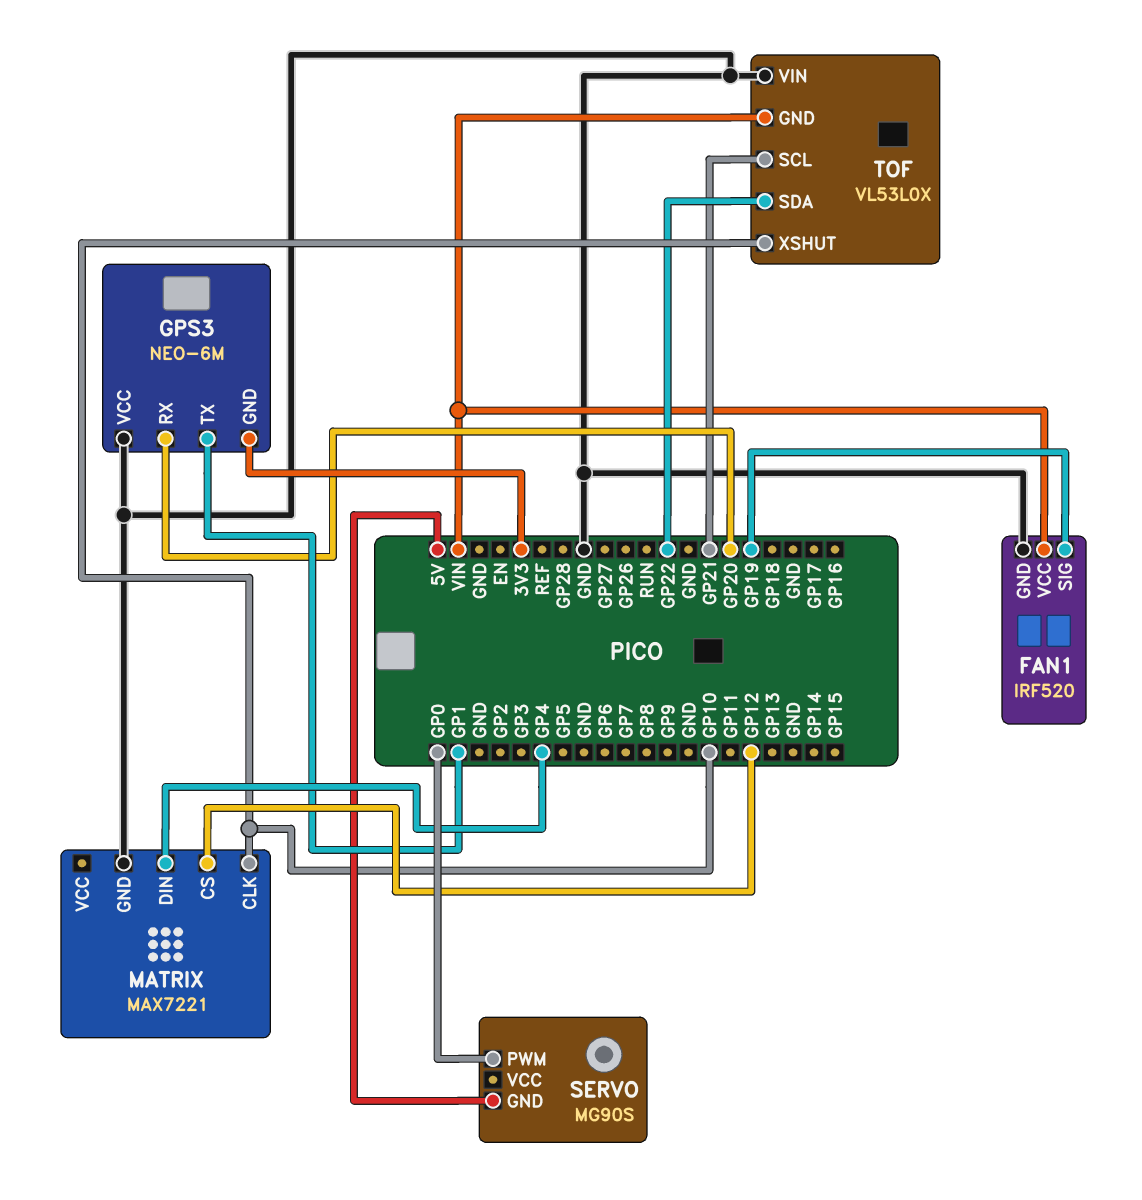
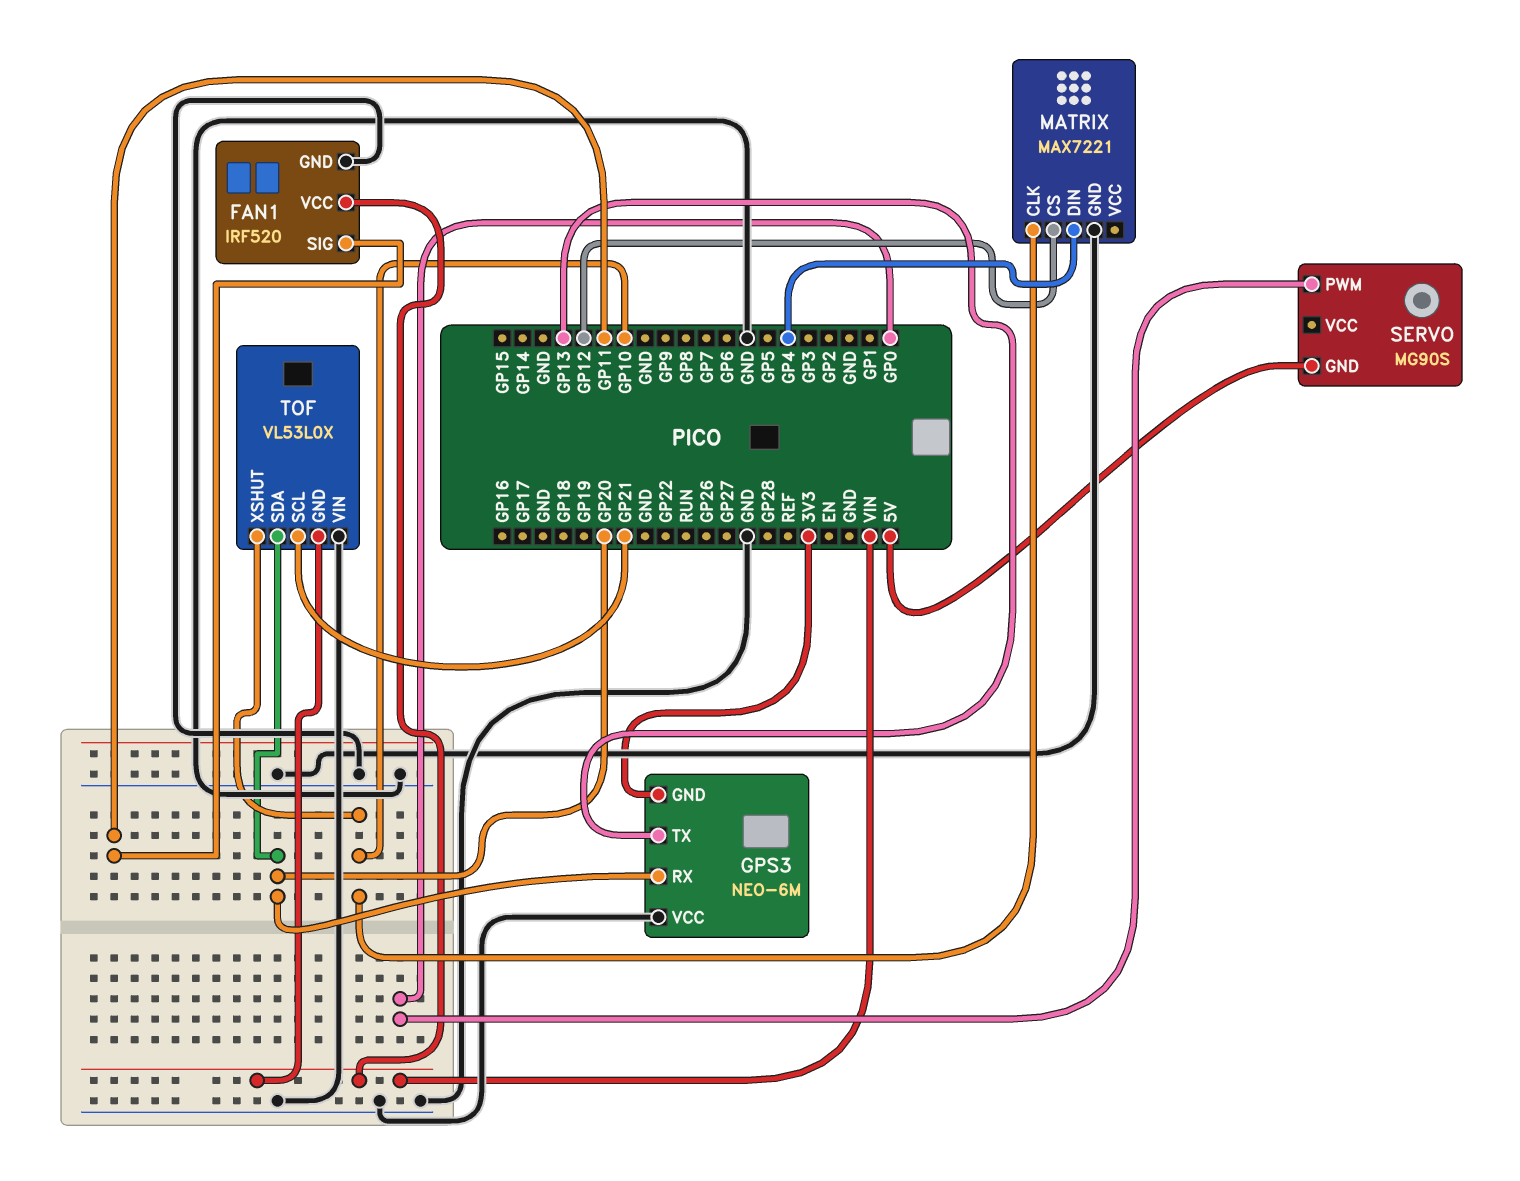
FAN1 pin SIG: GP19 -> GP11
GPS3 pin TX: GP1 -> GP13
TOF pin SDA: GP22 -> GP20

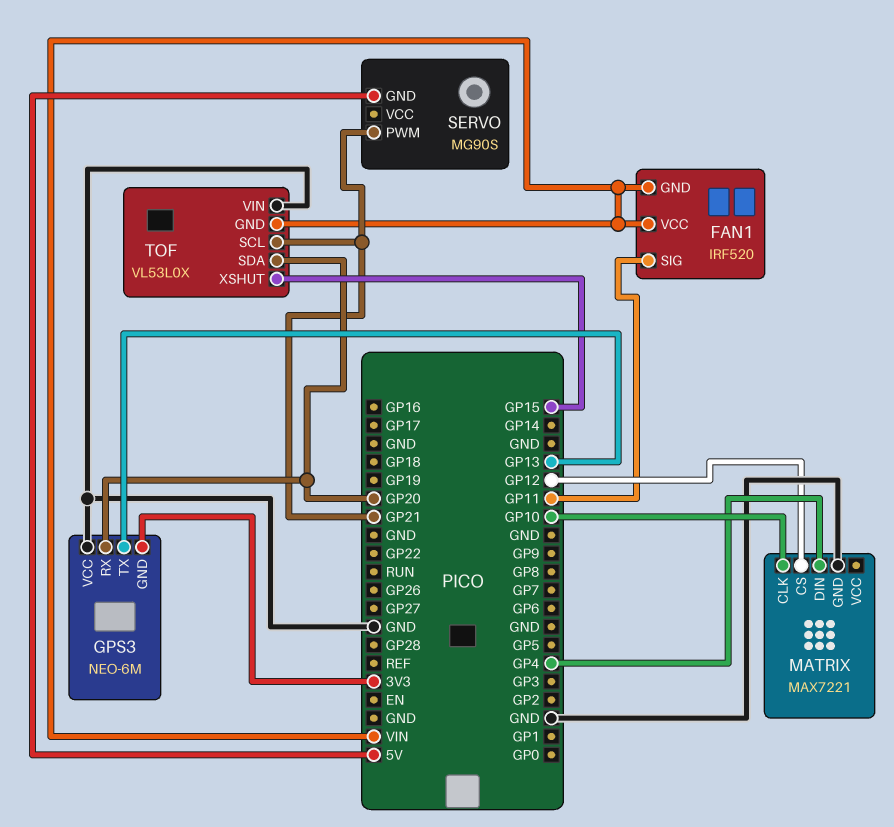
FAN1 pin GND: GND -> VIN
SERVO pin PWM: GP0 -> GP21
TOF pin XSHUT: GP10 -> GP15

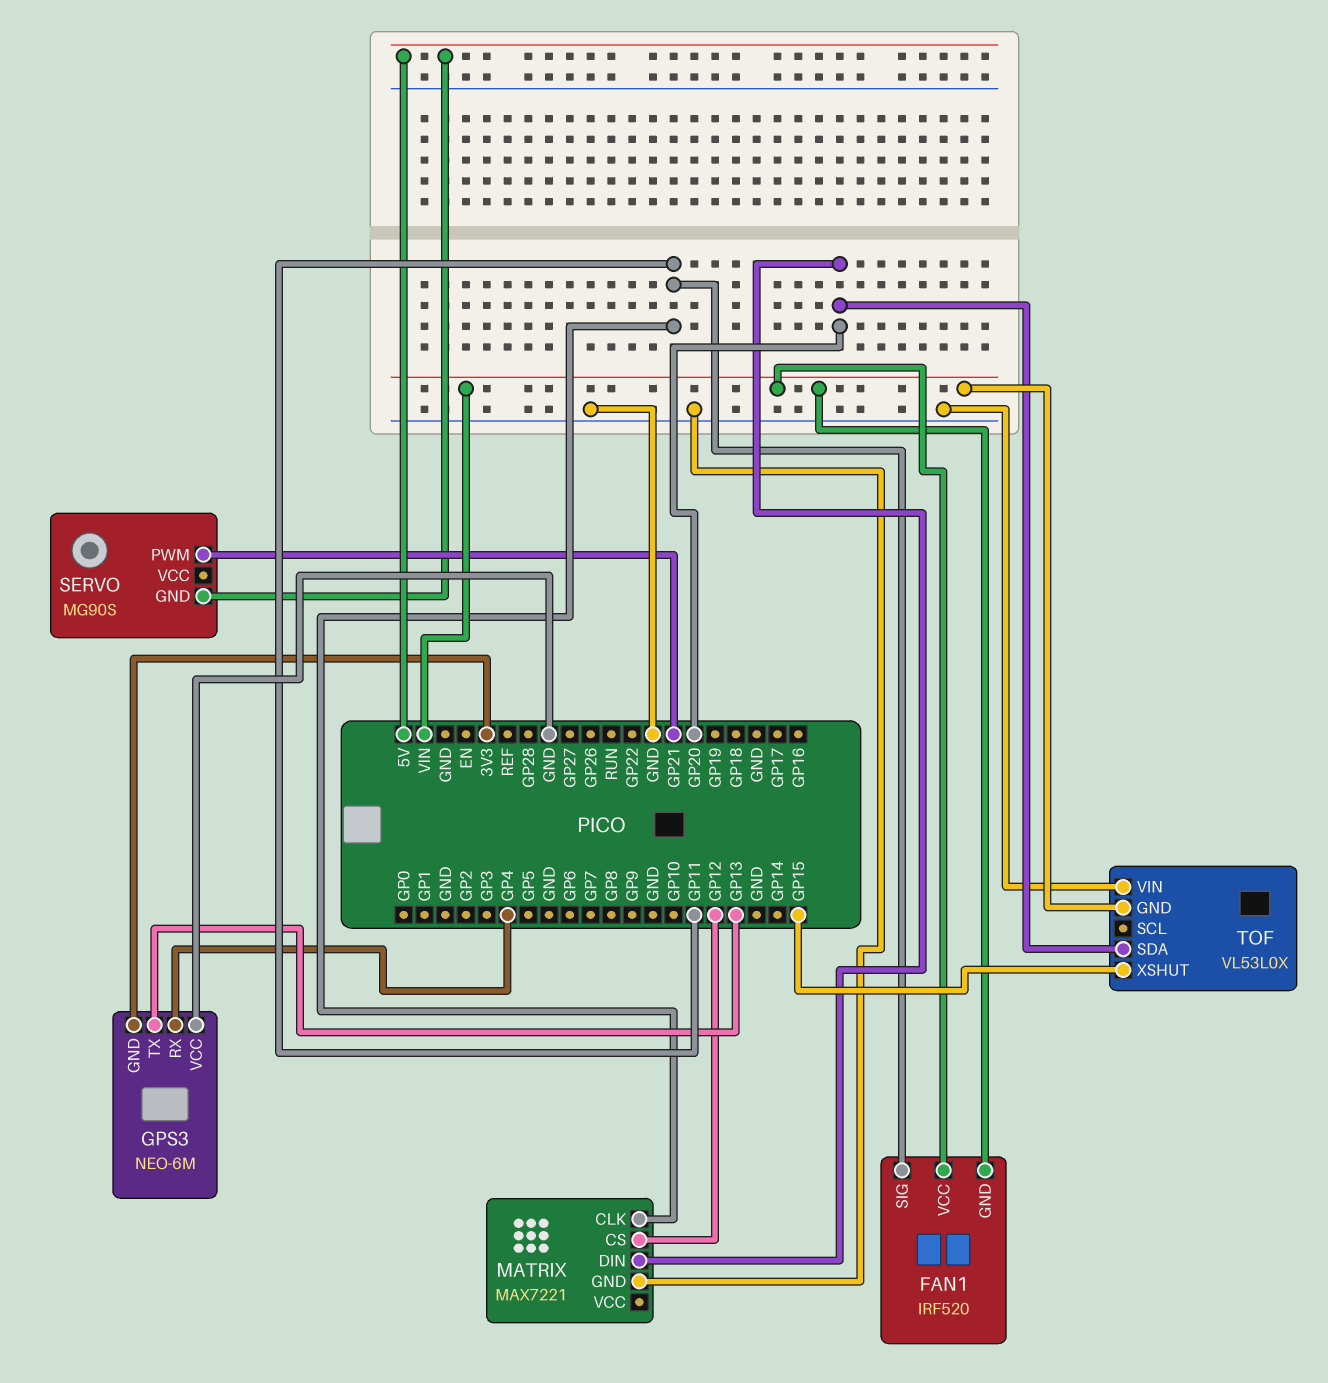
GPS3 pin RX: GP20 -> GP4
MATRIX pin CLK: GP10 -> GP11
MATRIX pin DIN: GP4 -> GP20
TOF pin SCL: GP21 -> none

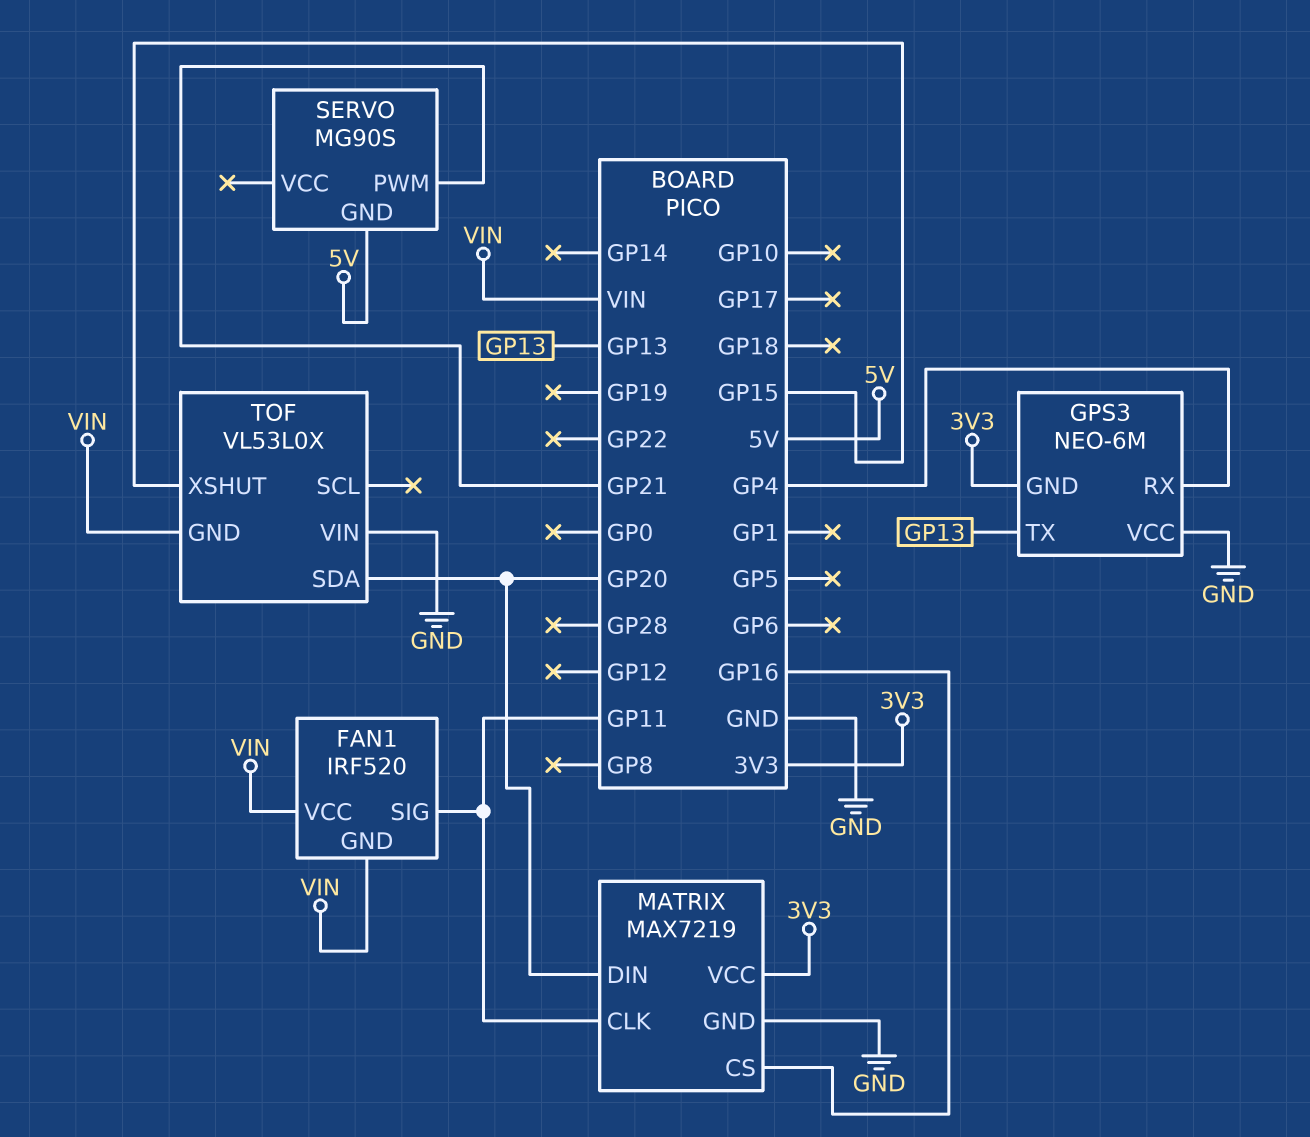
MATRIX: MAX7221 -> MAX7219
MATRIX pin CS: GP12 -> GP16
MATRIX pin VCC: none -> 3V3

